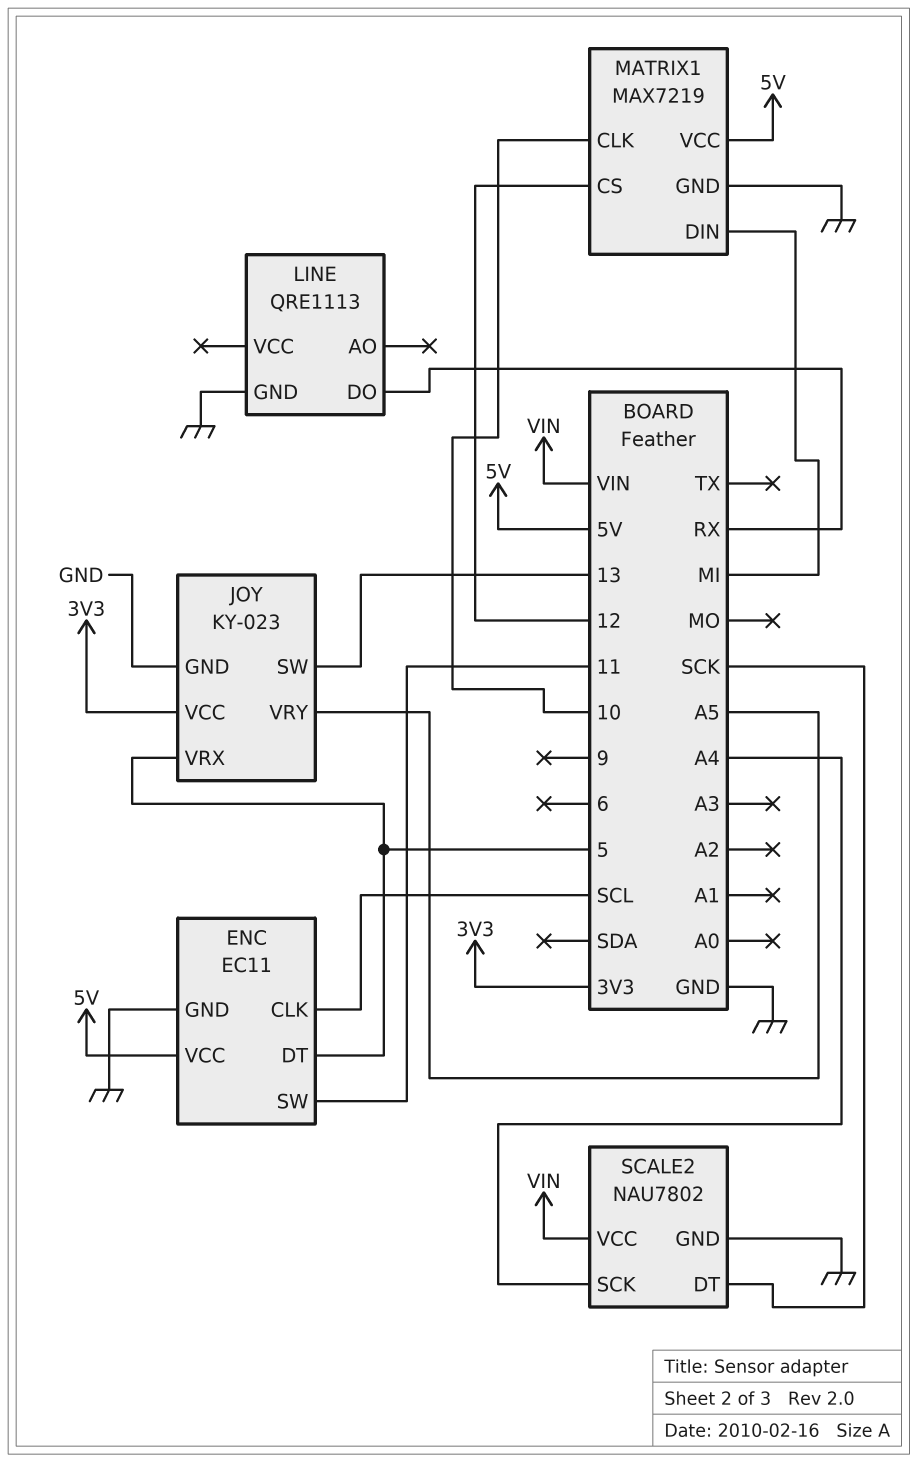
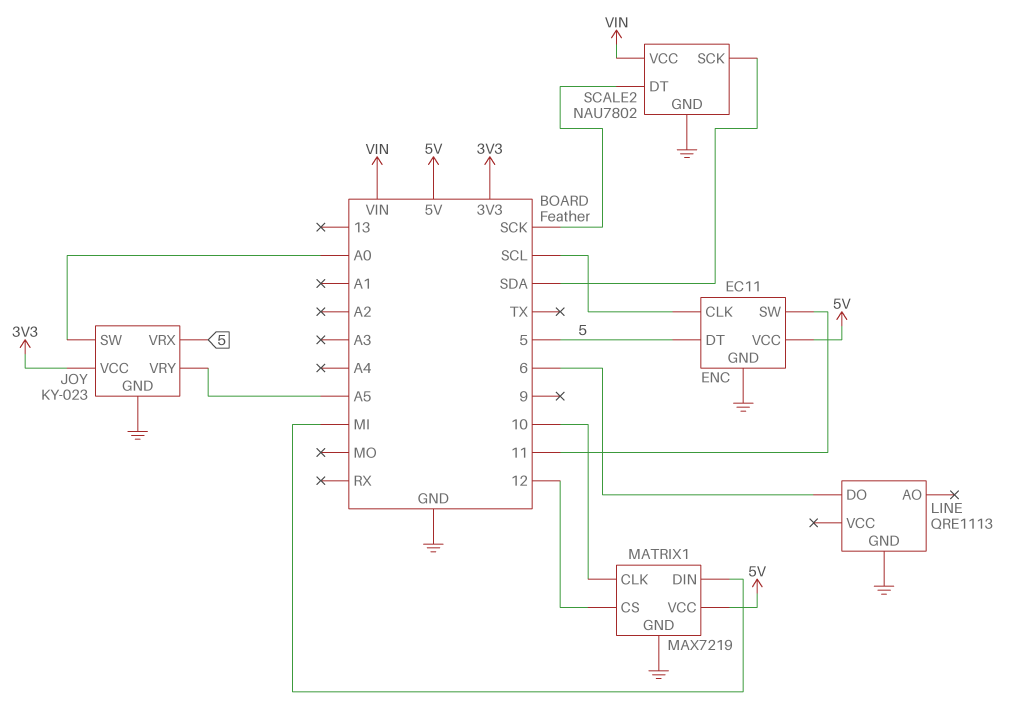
JOY pin SW: 13 -> A0
LINE pin DO: RX -> 6
SCALE2 pin SCK: A4 -> SDA

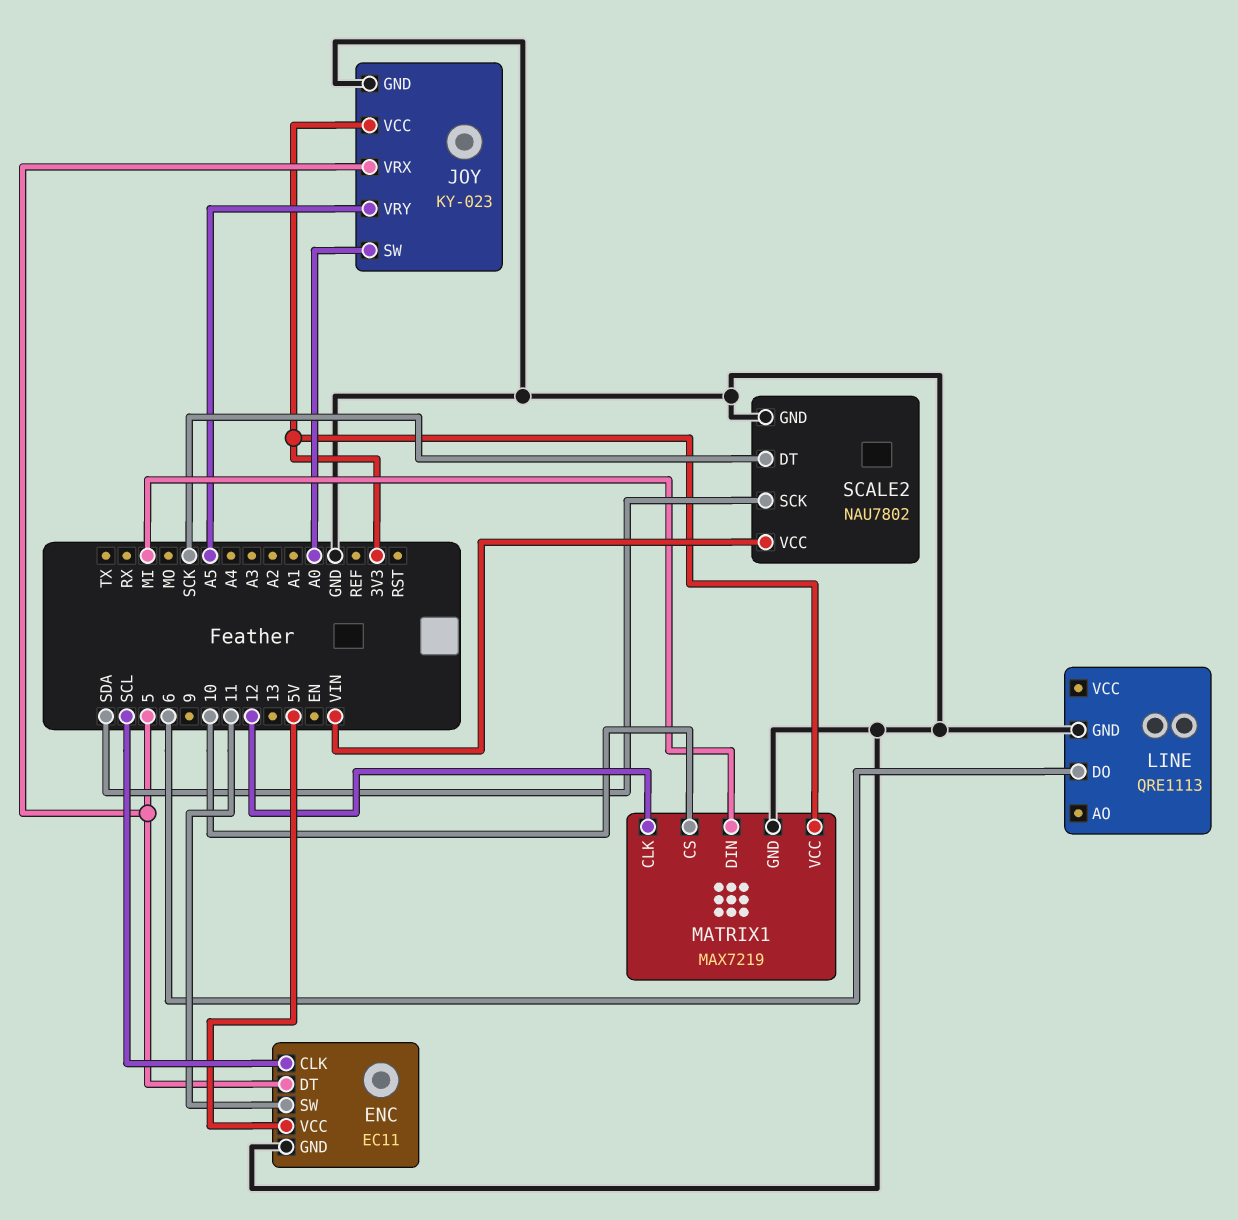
MATRIX1 pin CLK: 10 -> 12
MATRIX1 pin CS: 12 -> 10
MATRIX1 pin VCC: 5V -> 3V3

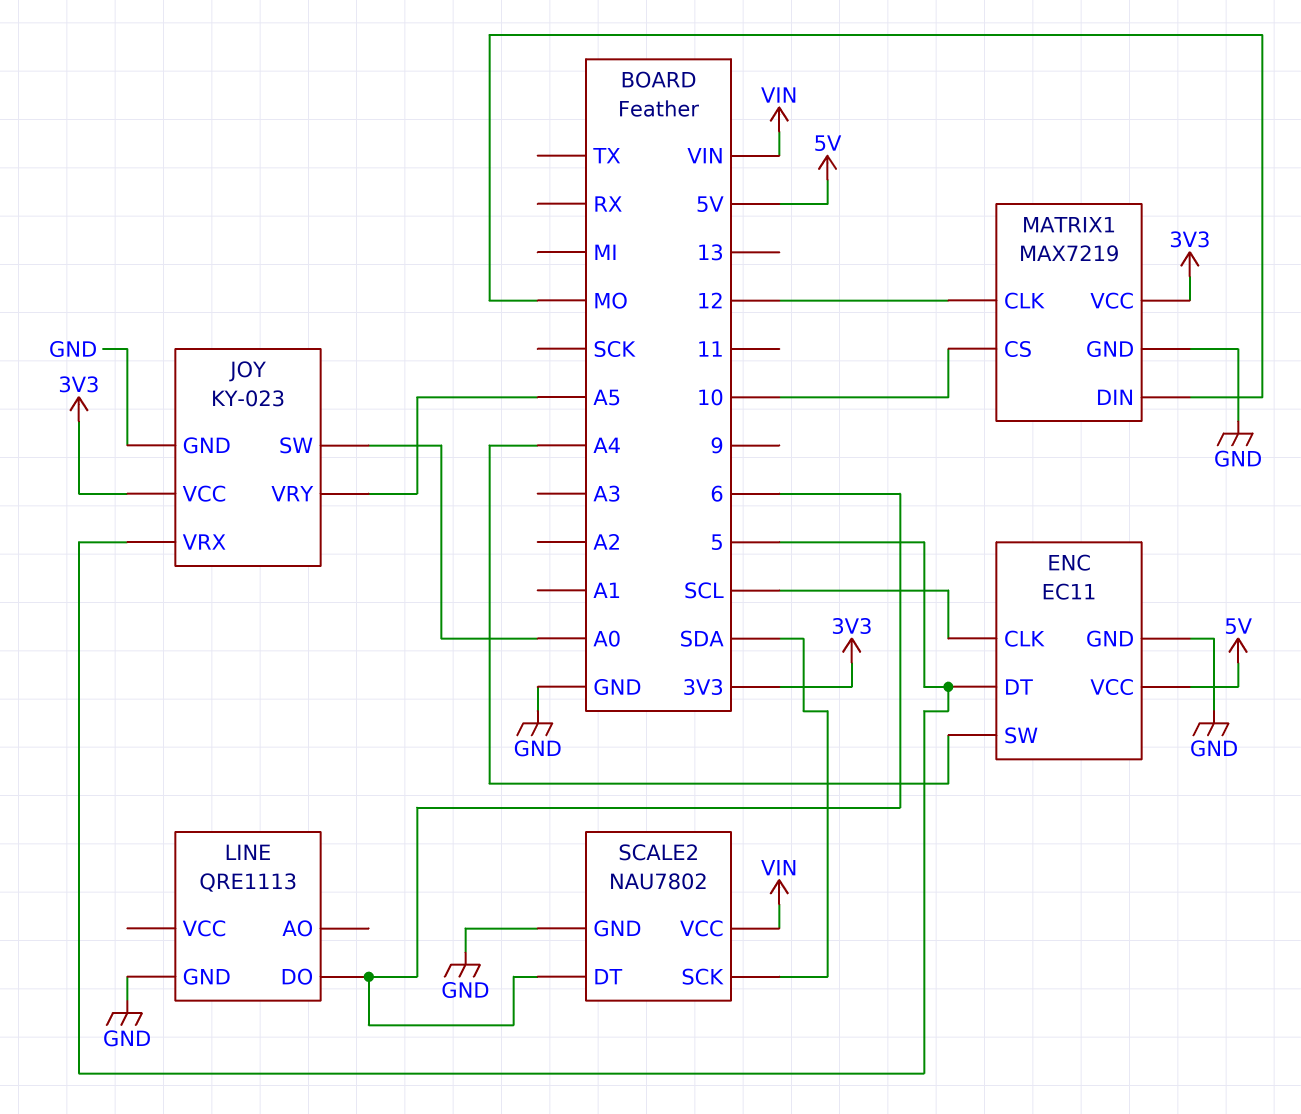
ENC pin SW: 11 -> A4
MATRIX1 pin DIN: MI -> MO
SCALE2 pin DT: SCK -> 6

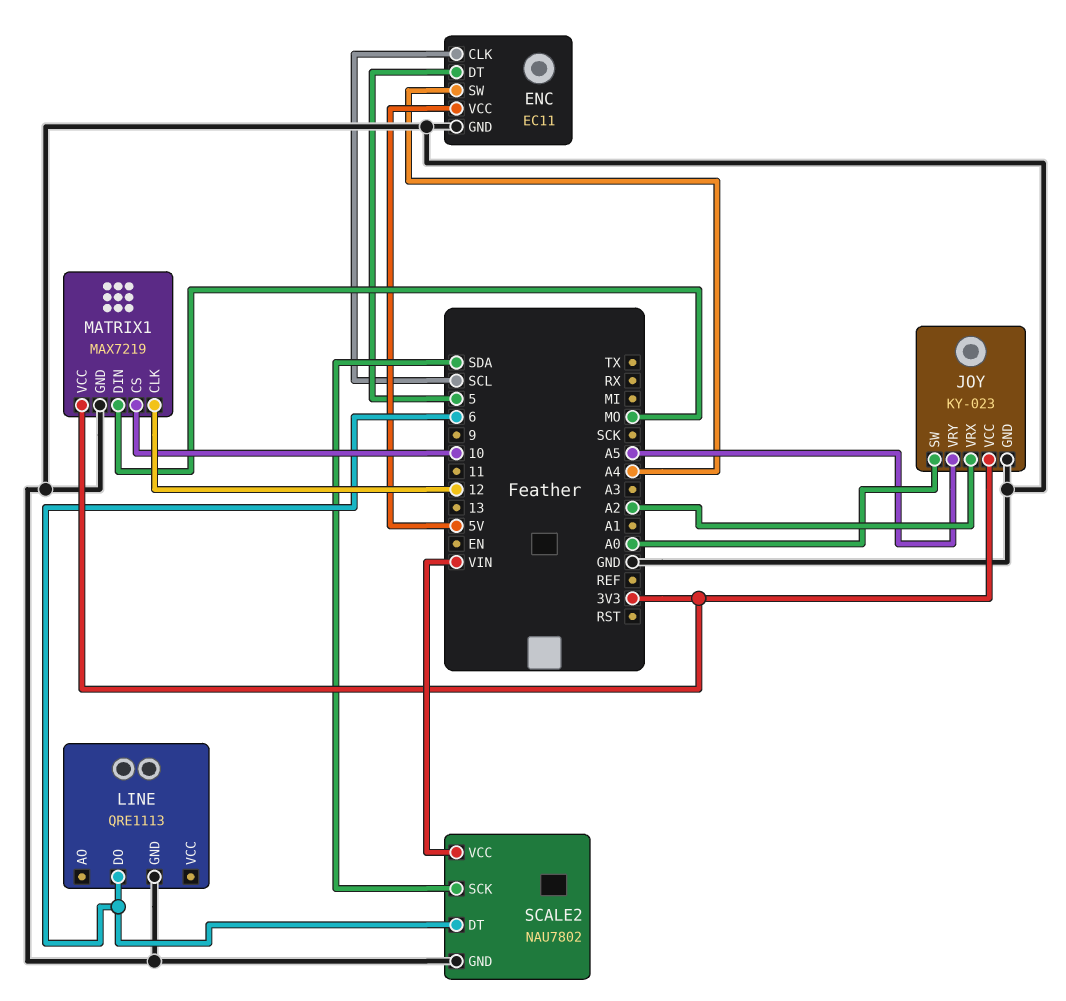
JOY pin VRX: 5 -> A2

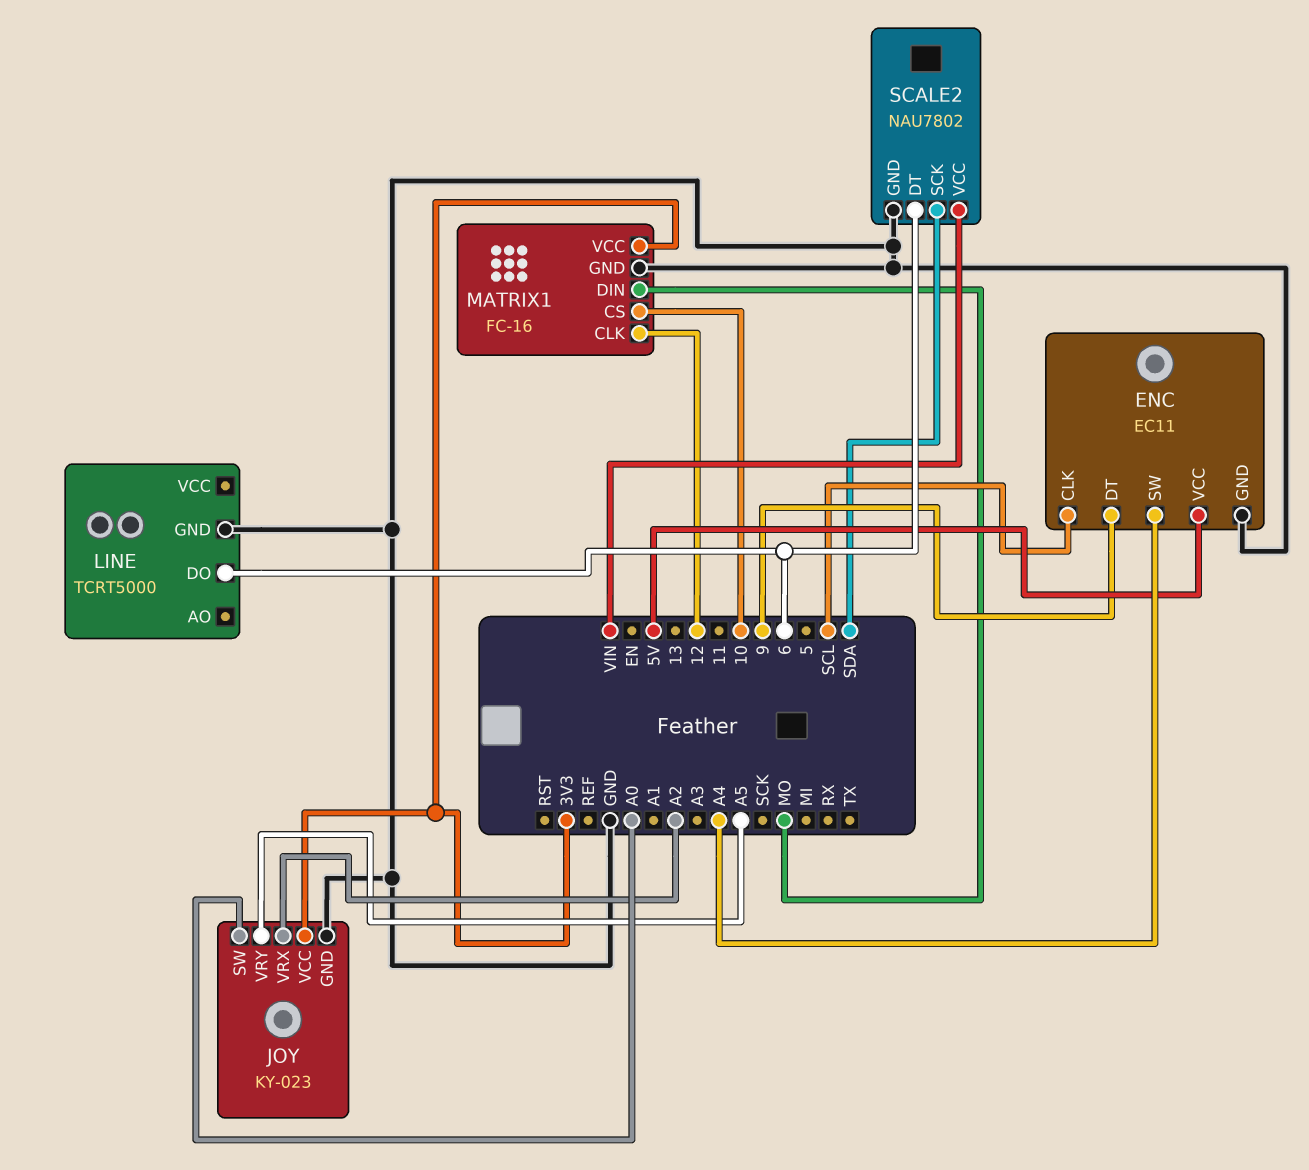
ENC pin DT: 5 -> 9
LINE: QRE1113 -> TCRT5000
MATRIX1: MAX7219 -> FC-16

